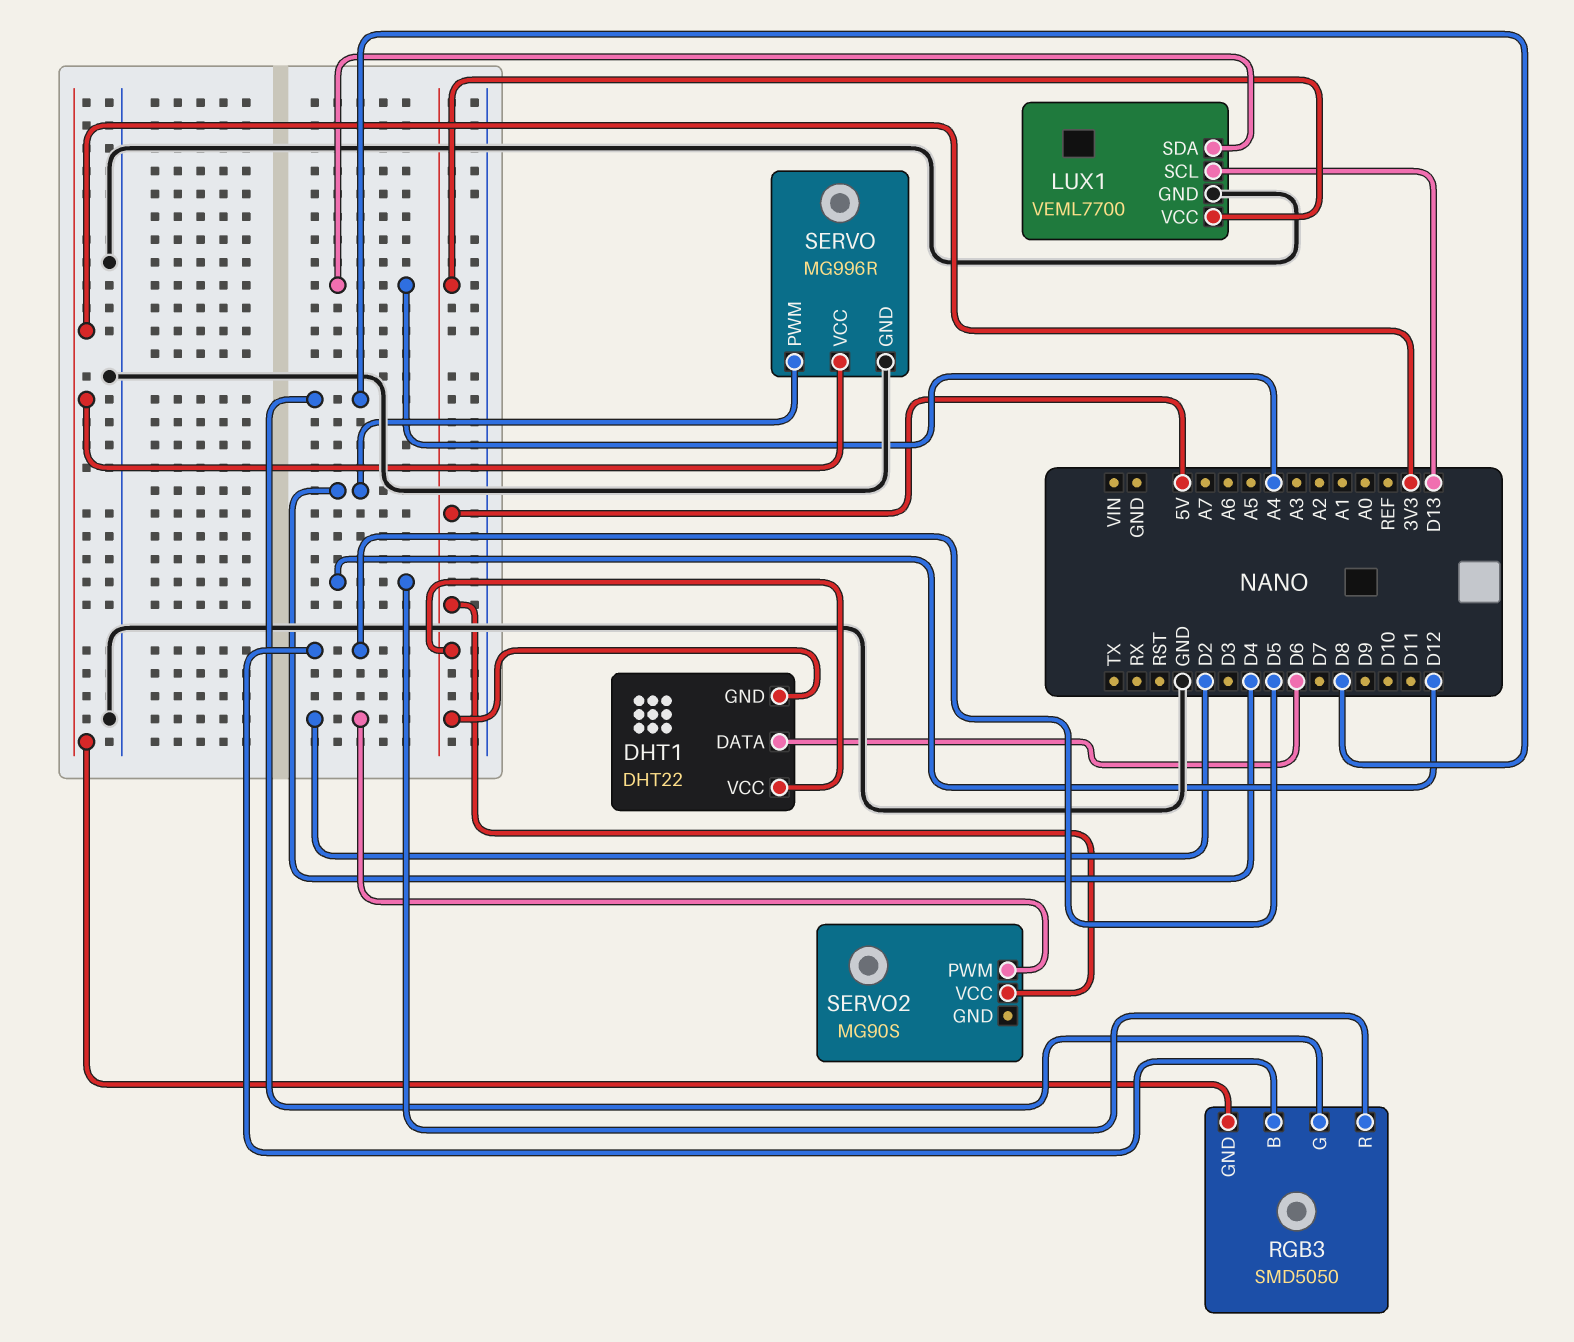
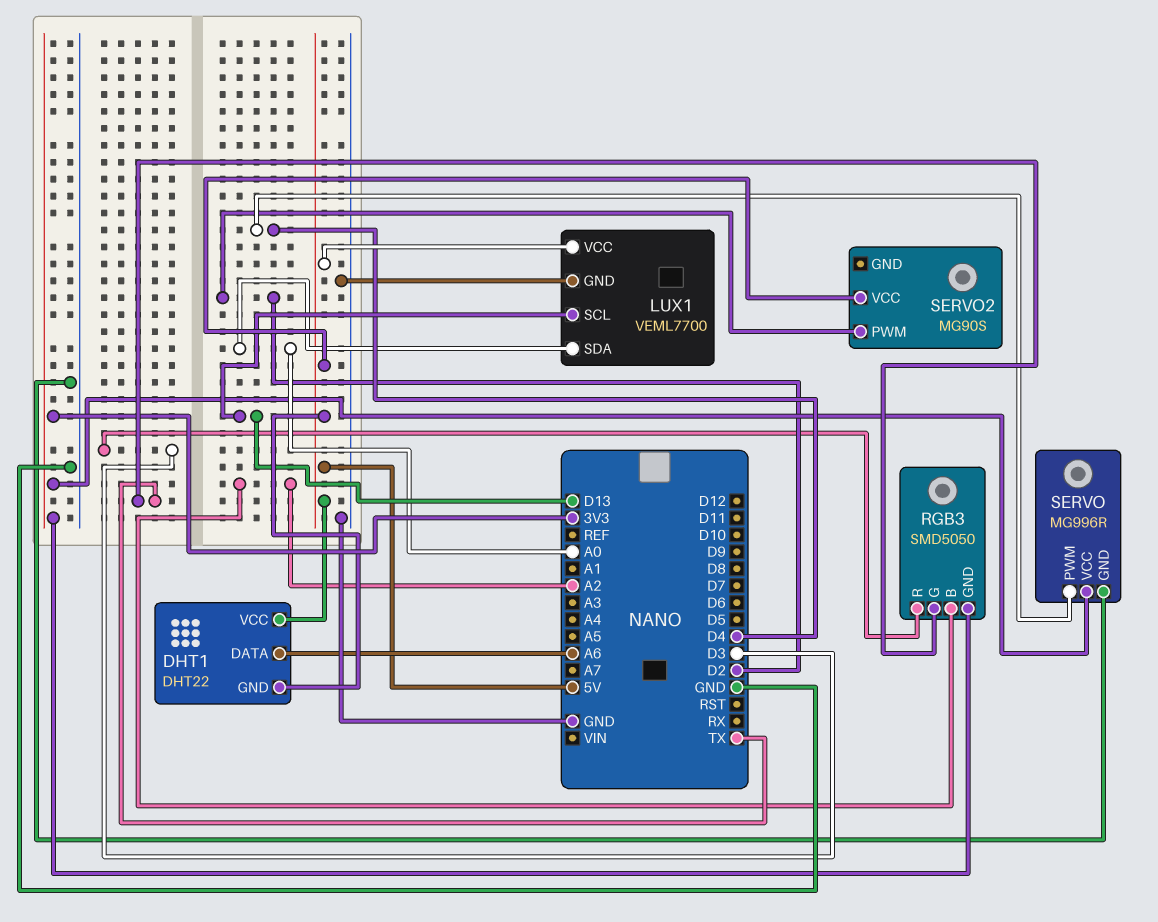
DHT1 pin DATA: D6 -> A6
LUX1 pin SDA: A4 -> A0
RGB3 pin B: D5 -> A2
RGB3 pin G: D8 -> TX
RGB3 pin R: D12 -> D3

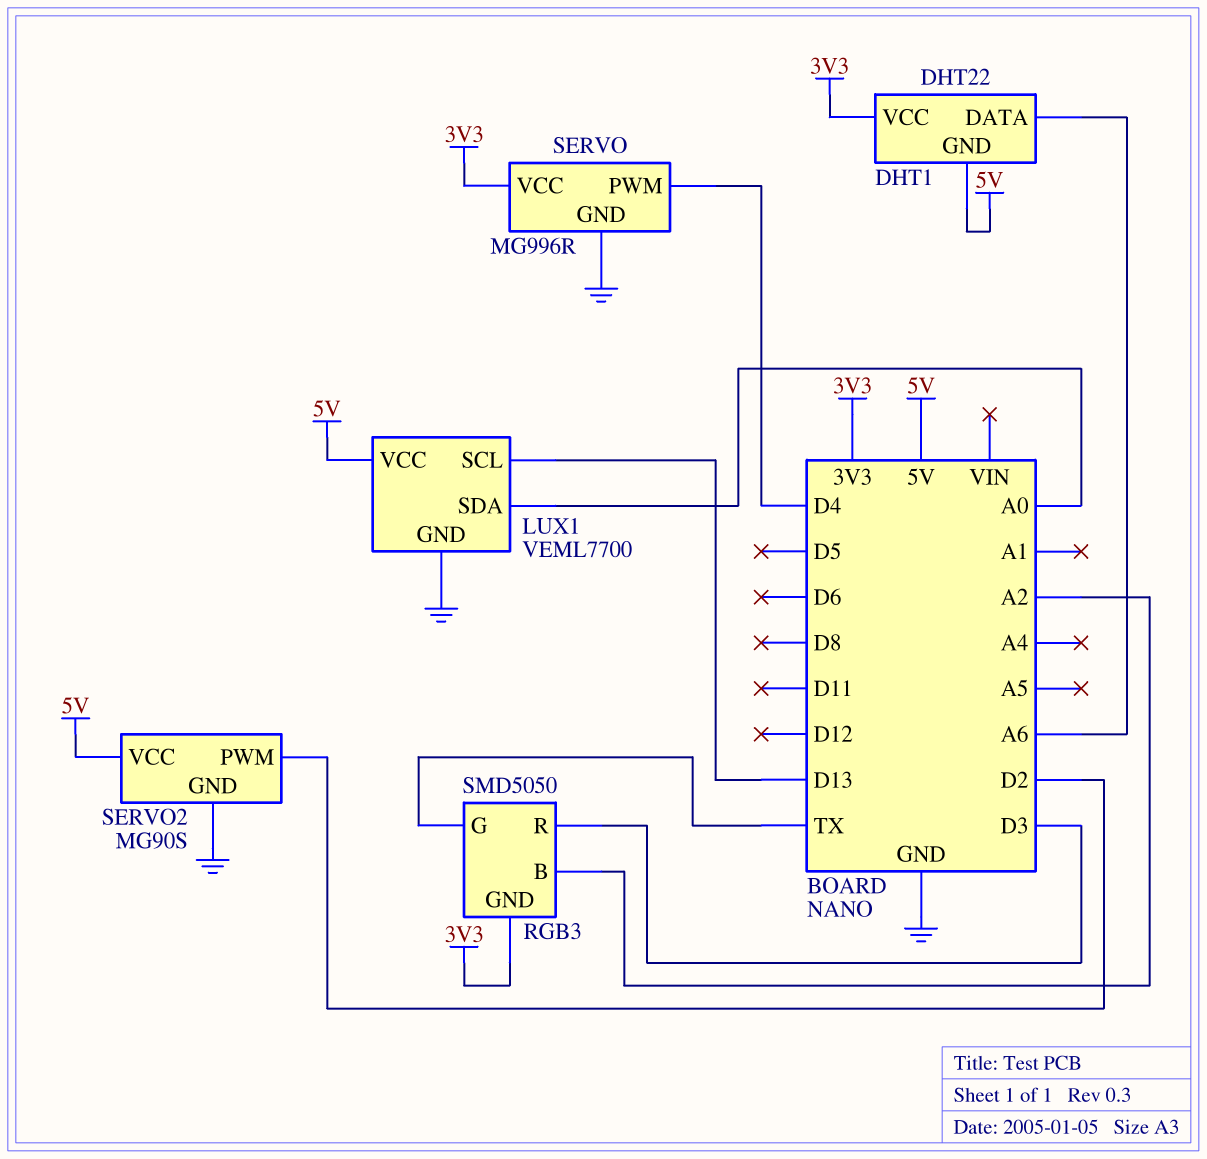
DHT1 pin VCC: 5V -> 3V3
SERVO2 pin GND: none -> GND

